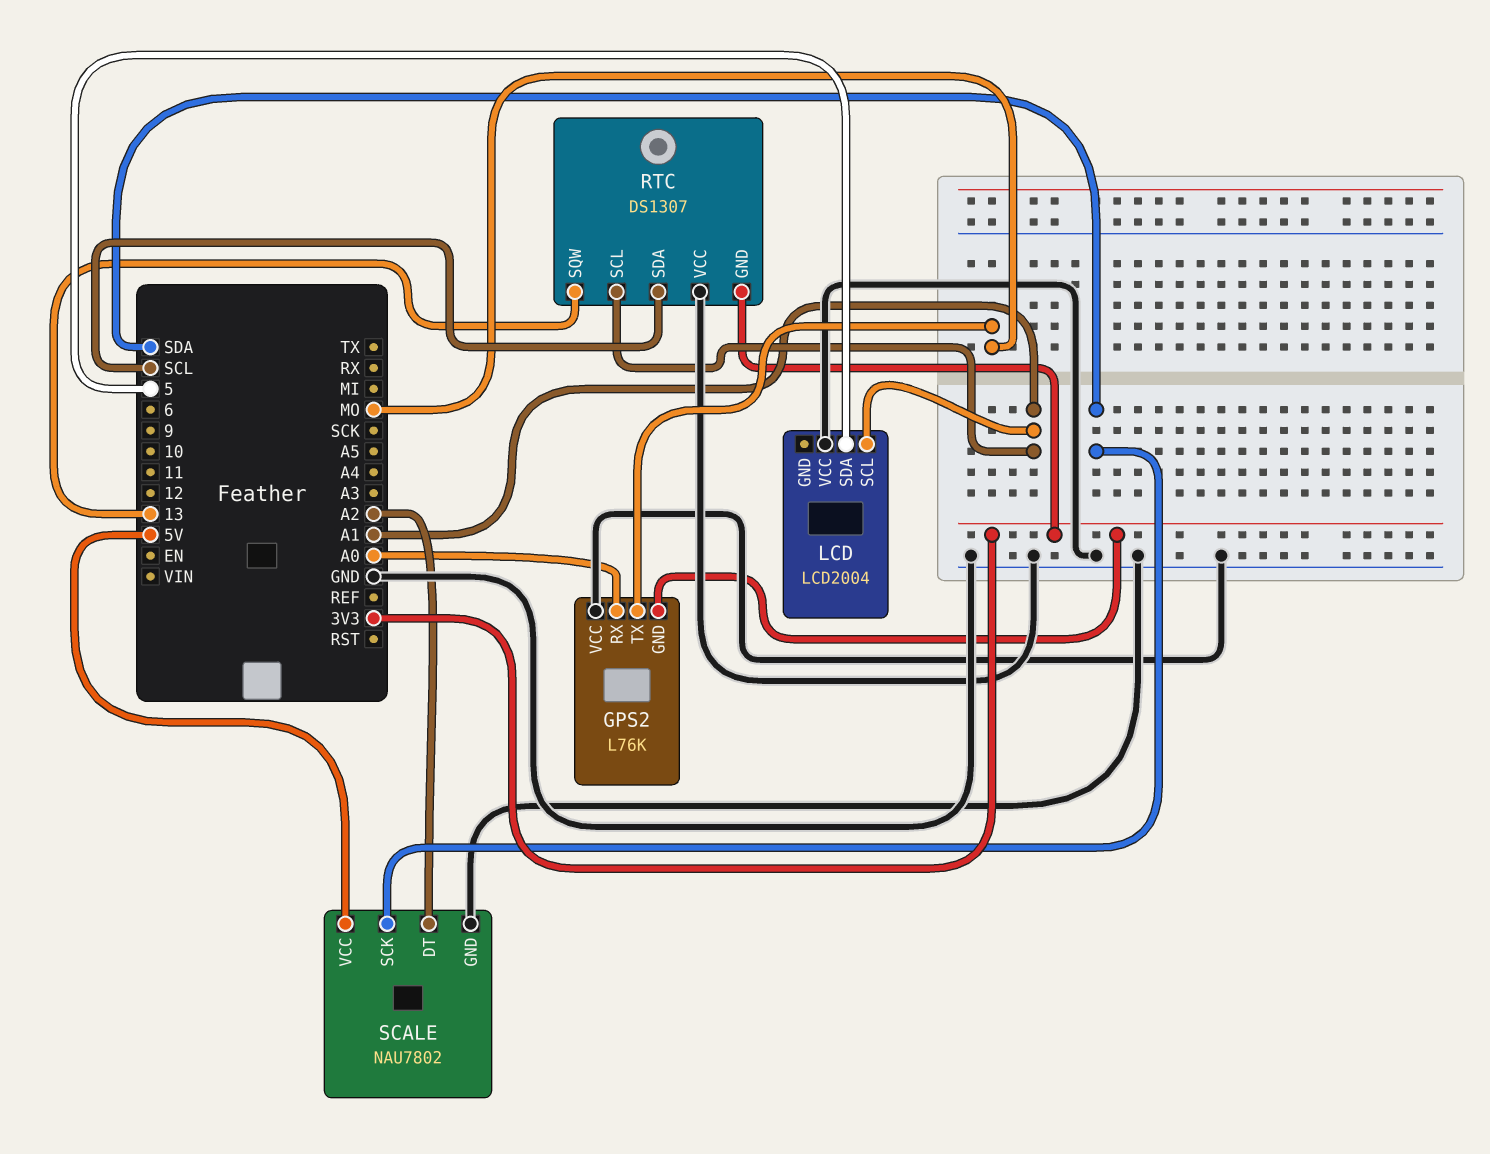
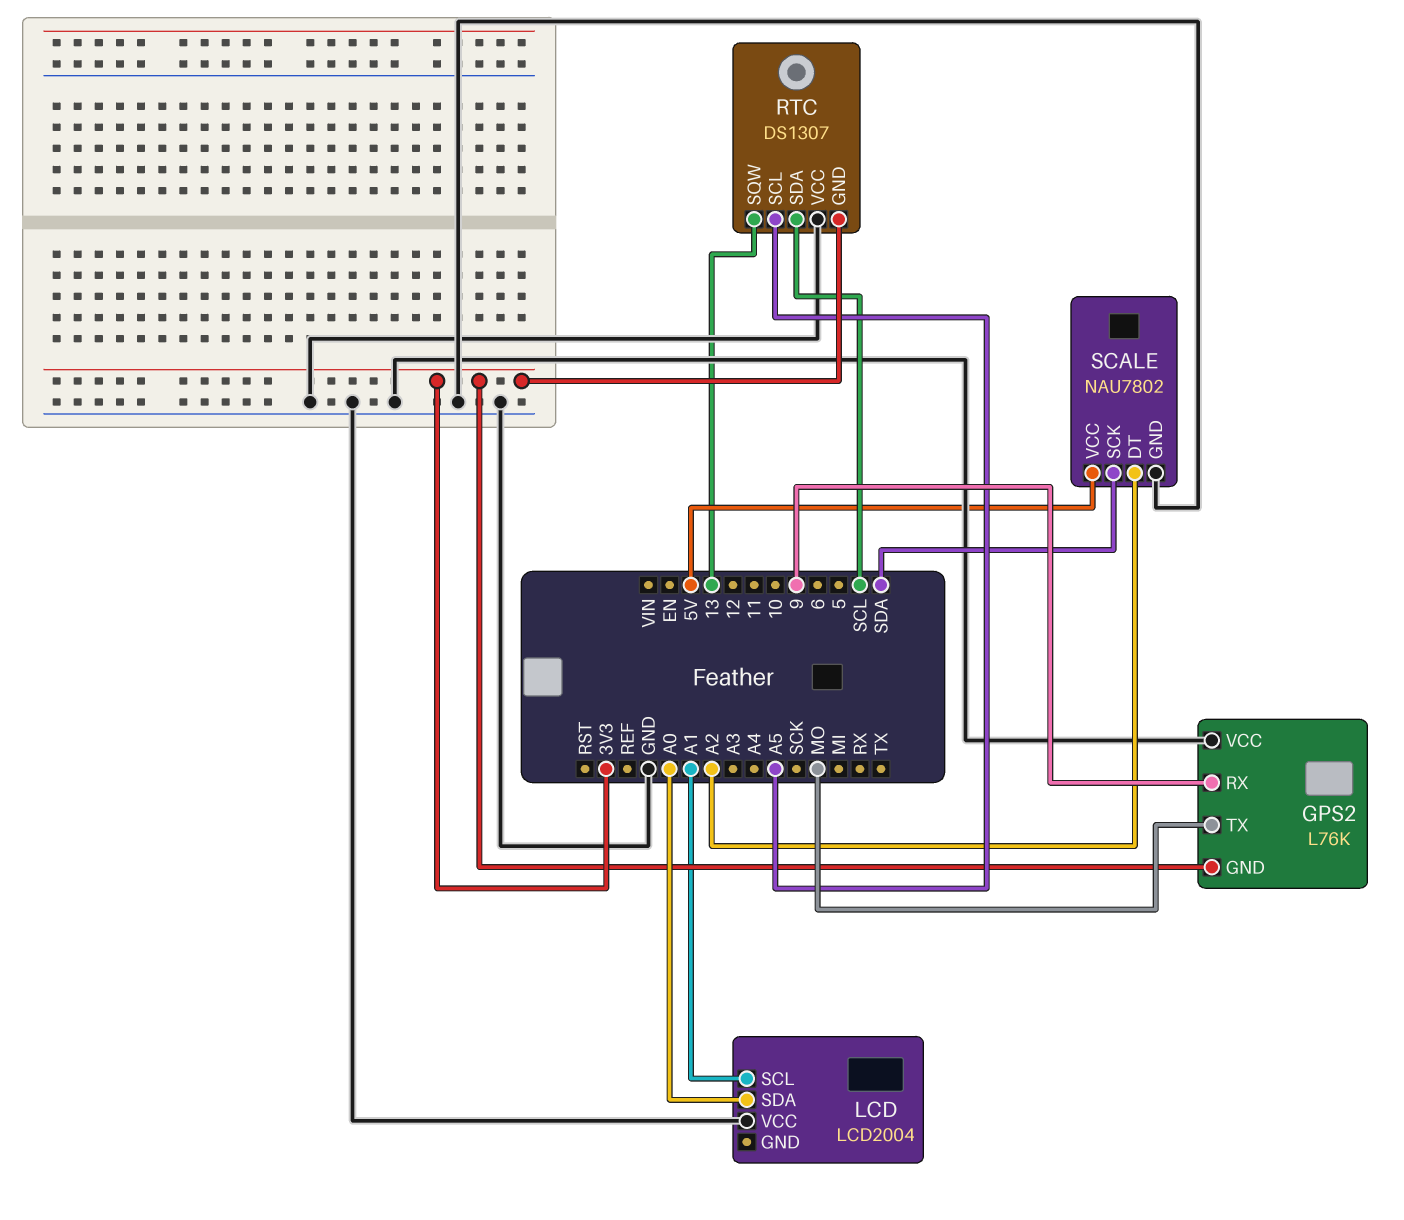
GPS2 pin RX: A0 -> 9
LCD pin SDA: 5 -> A0
RTC pin SCL: A1 -> A5

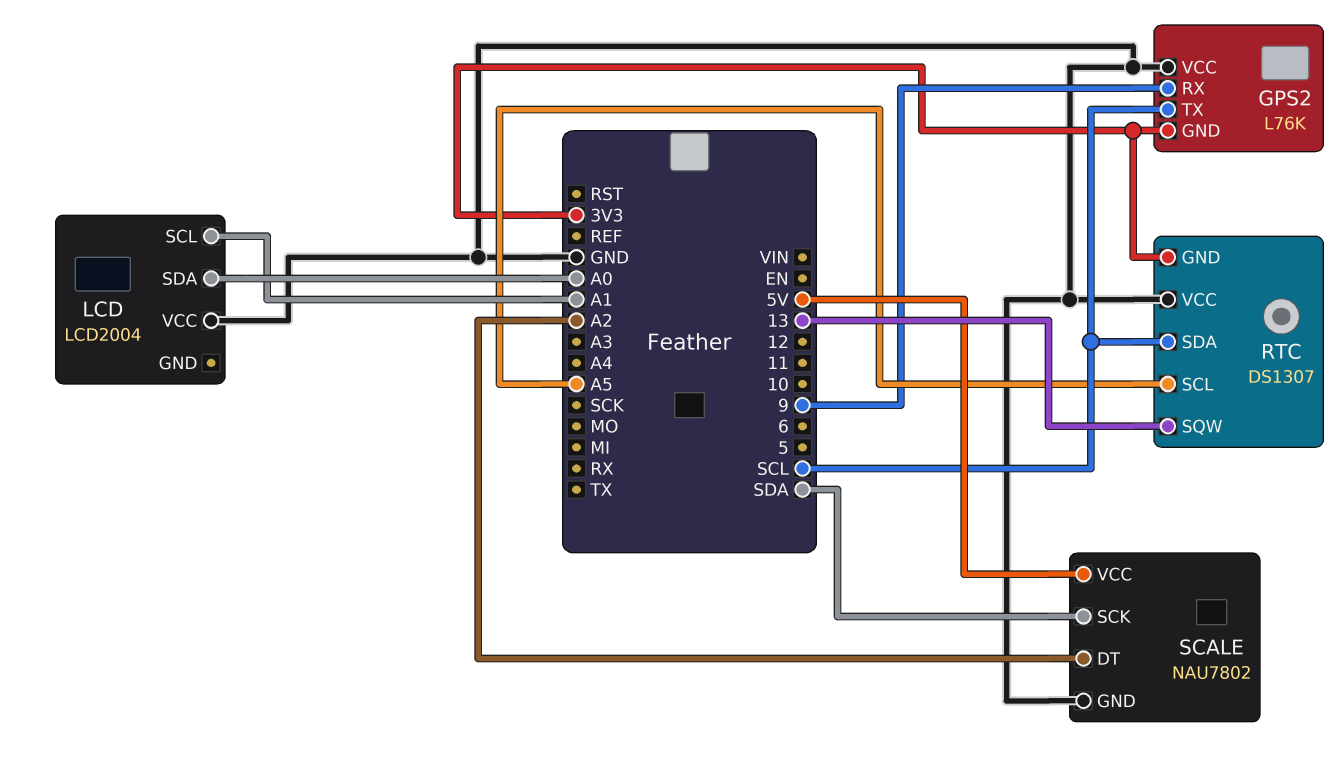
GPS2 pin TX: MO -> SCL

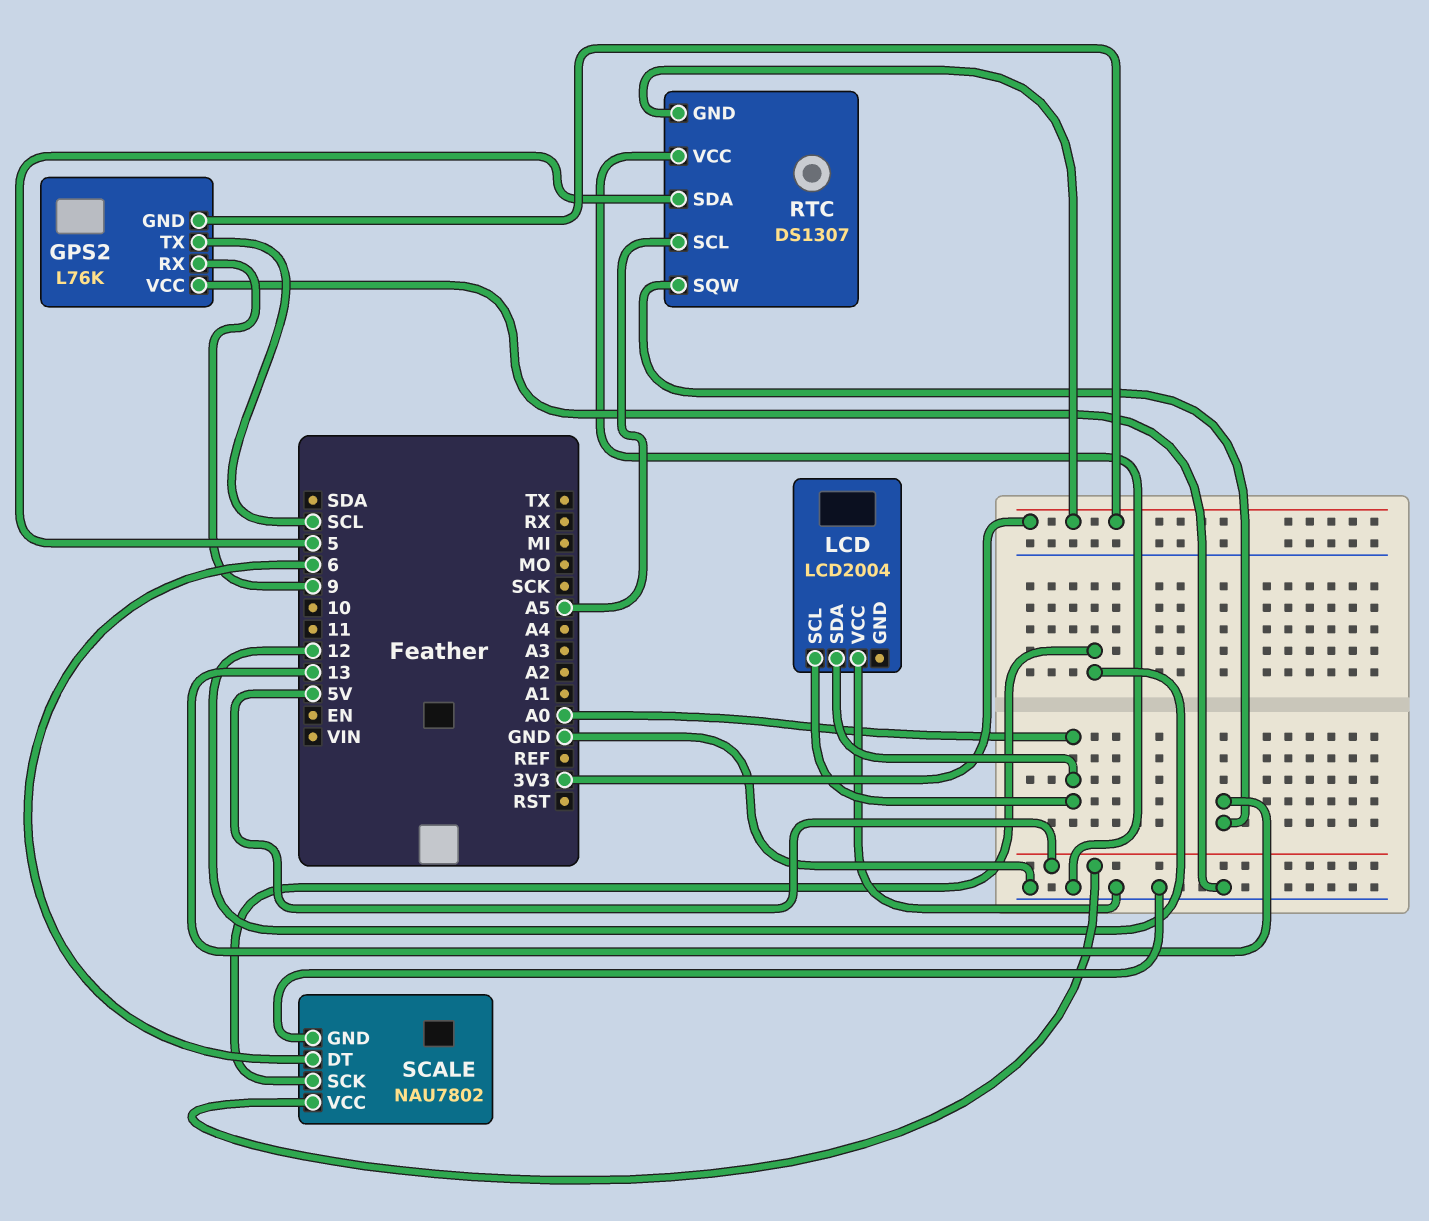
LCD pin SCL: A1 -> A0
RTC pin SDA: SCL -> 5
SCALE pin DT: A2 -> 6
SCALE pin SCK: SDA -> 12

